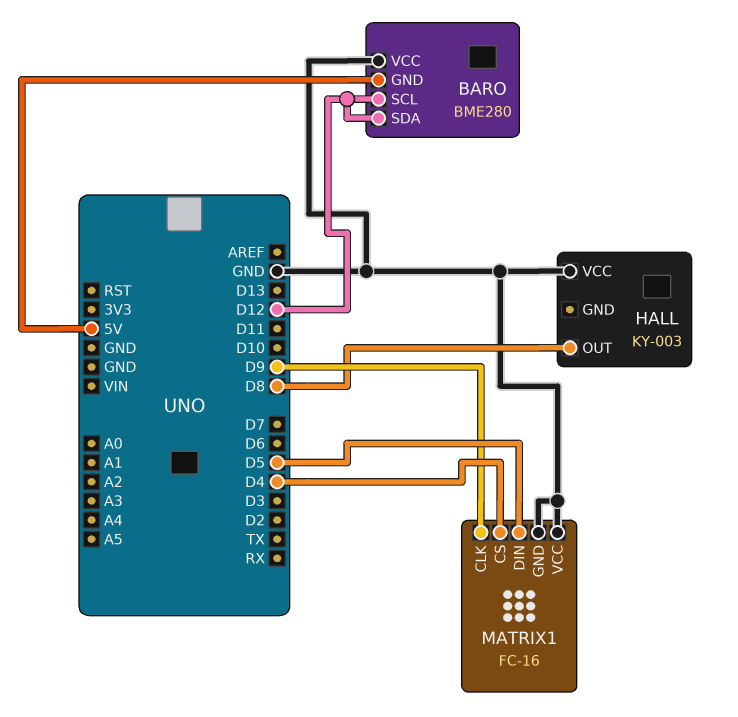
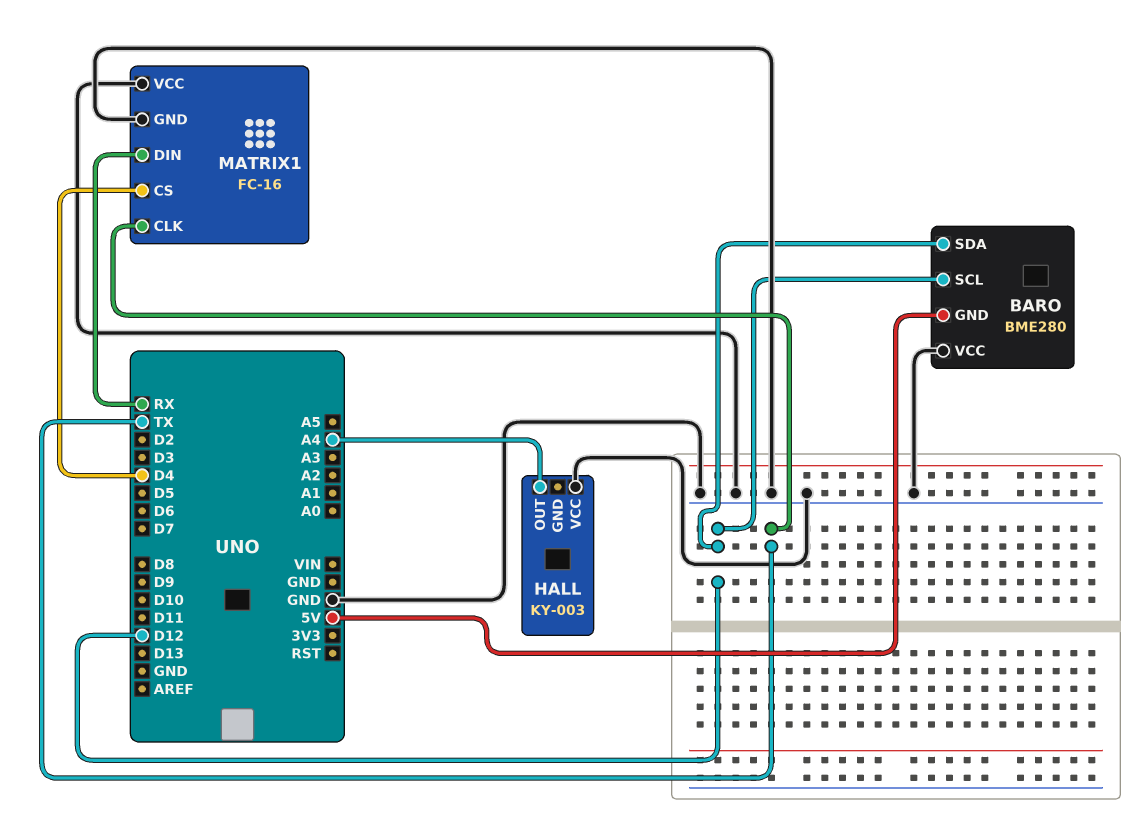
HALL pin OUT: D8 -> A4
MATRIX1 pin CLK: D9 -> TX
MATRIX1 pin DIN: D5 -> RX

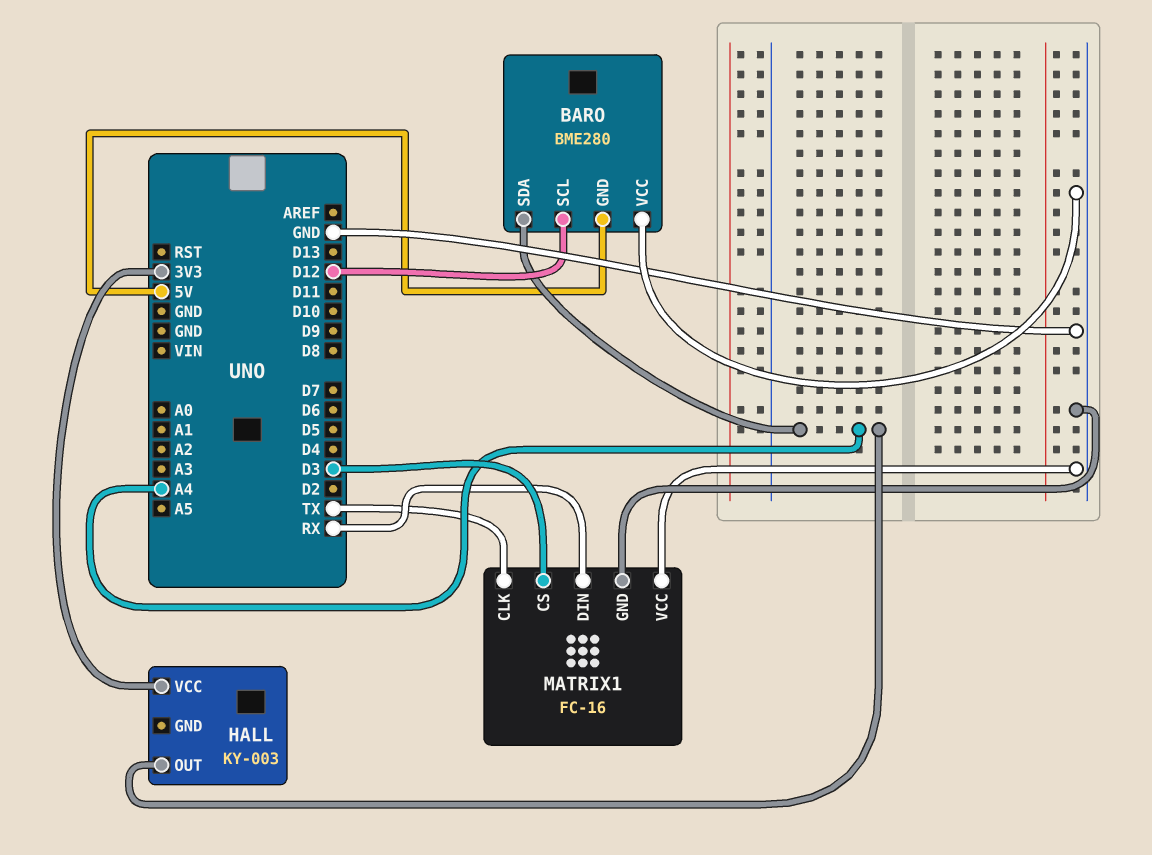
BARO pin SDA: D12 -> A4
HALL pin VCC: GND -> 3V3
MATRIX1 pin CS: D4 -> D3

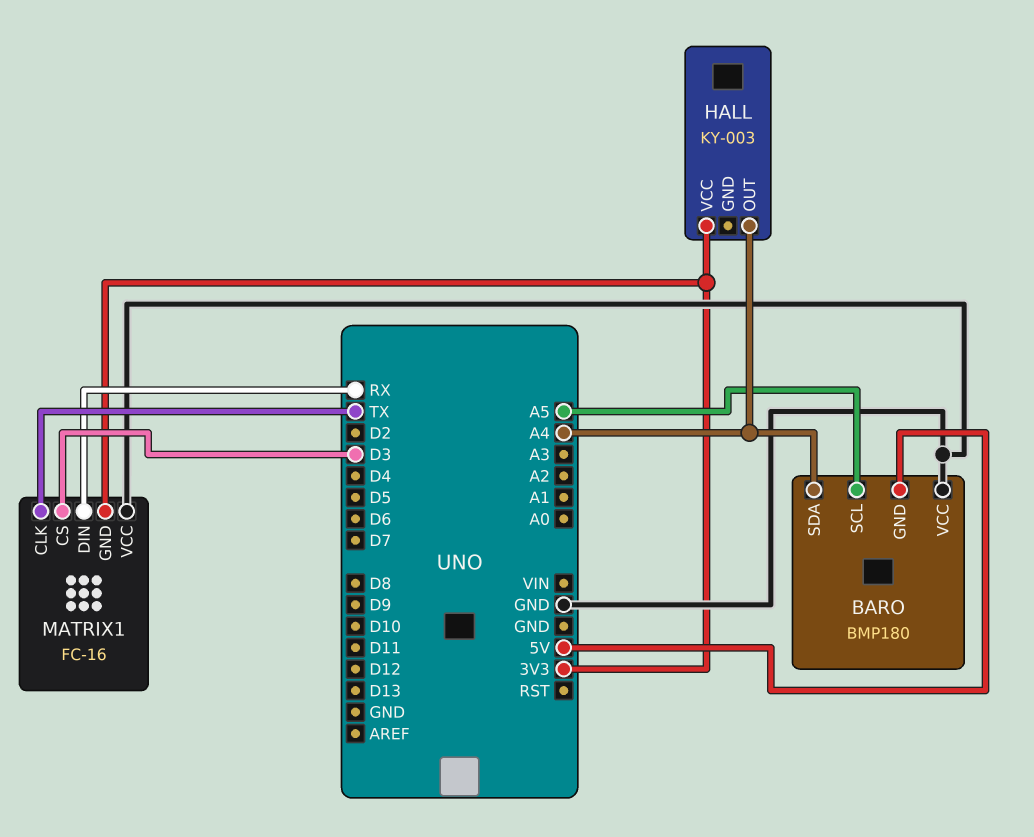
BARO: BME280 -> BMP180
BARO pin SCL: D12 -> A5
MATRIX1 pin GND: GND -> 3V3

